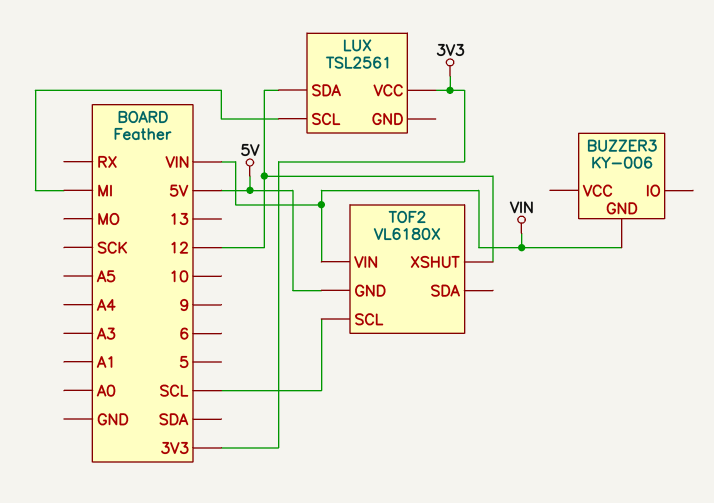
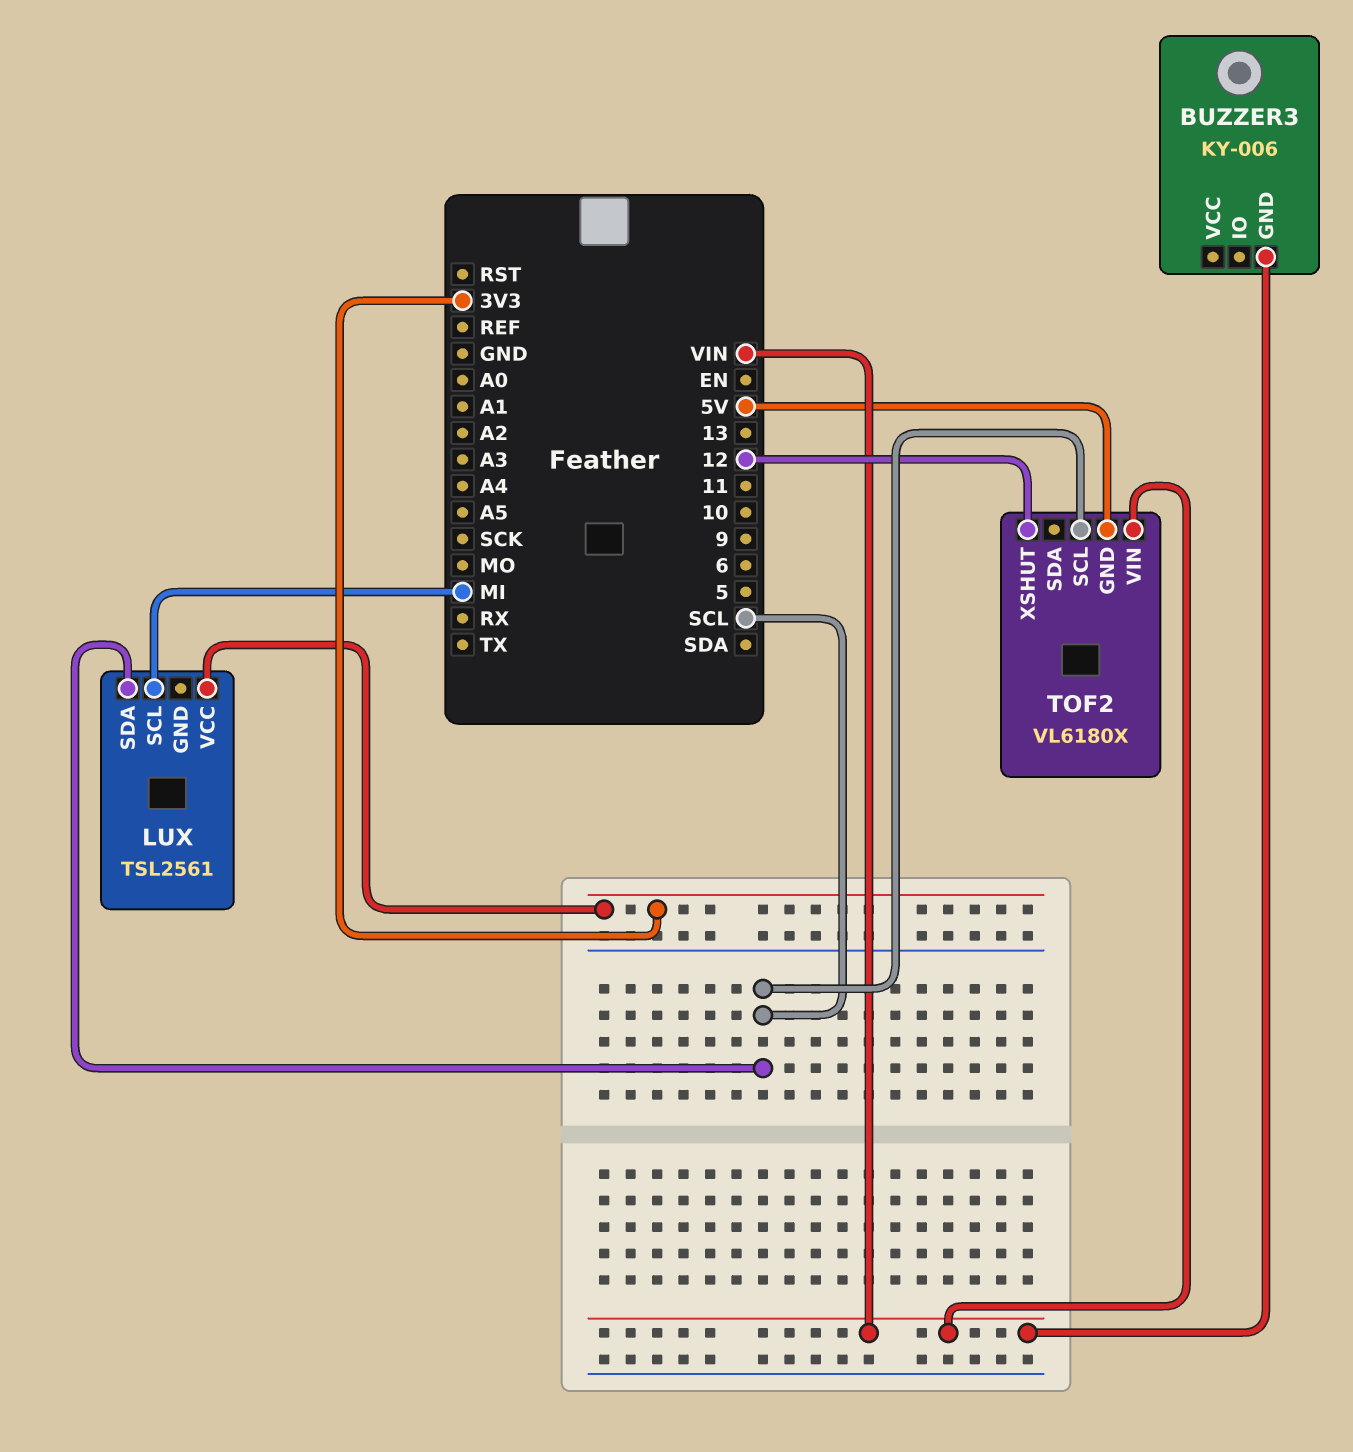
LUX pin SDA: 12 -> SCL

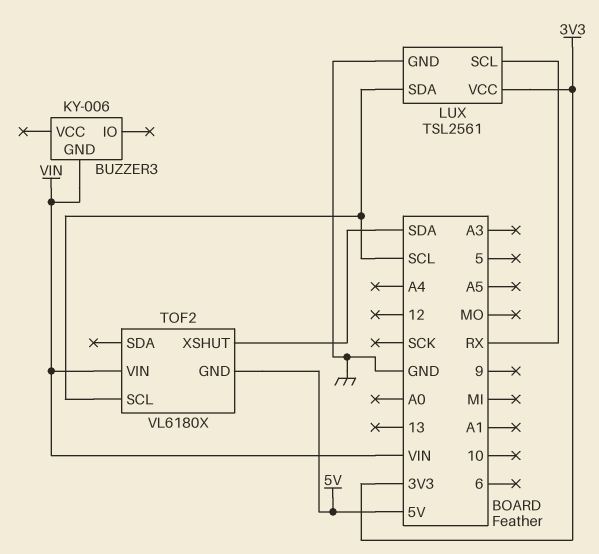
LUX pin GND: none -> GND
LUX pin SCL: MI -> RX
TOF2 pin XSHUT: 12 -> SDA

